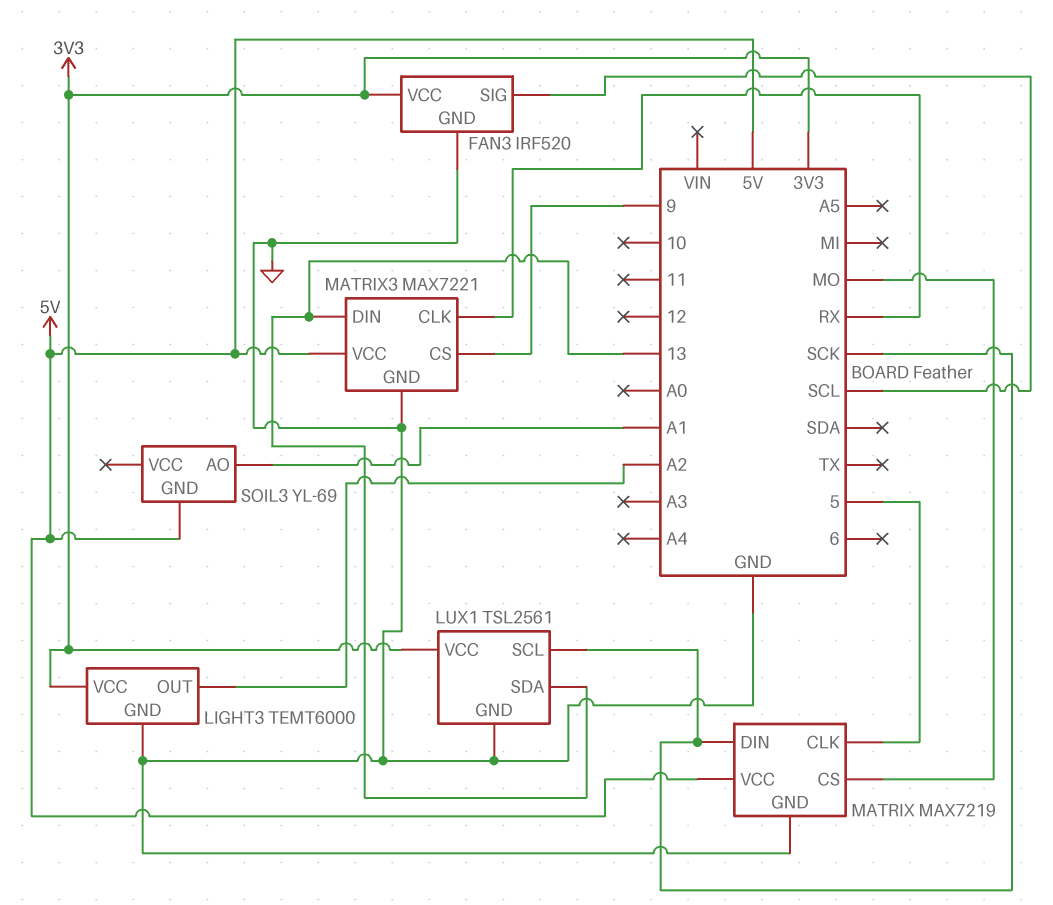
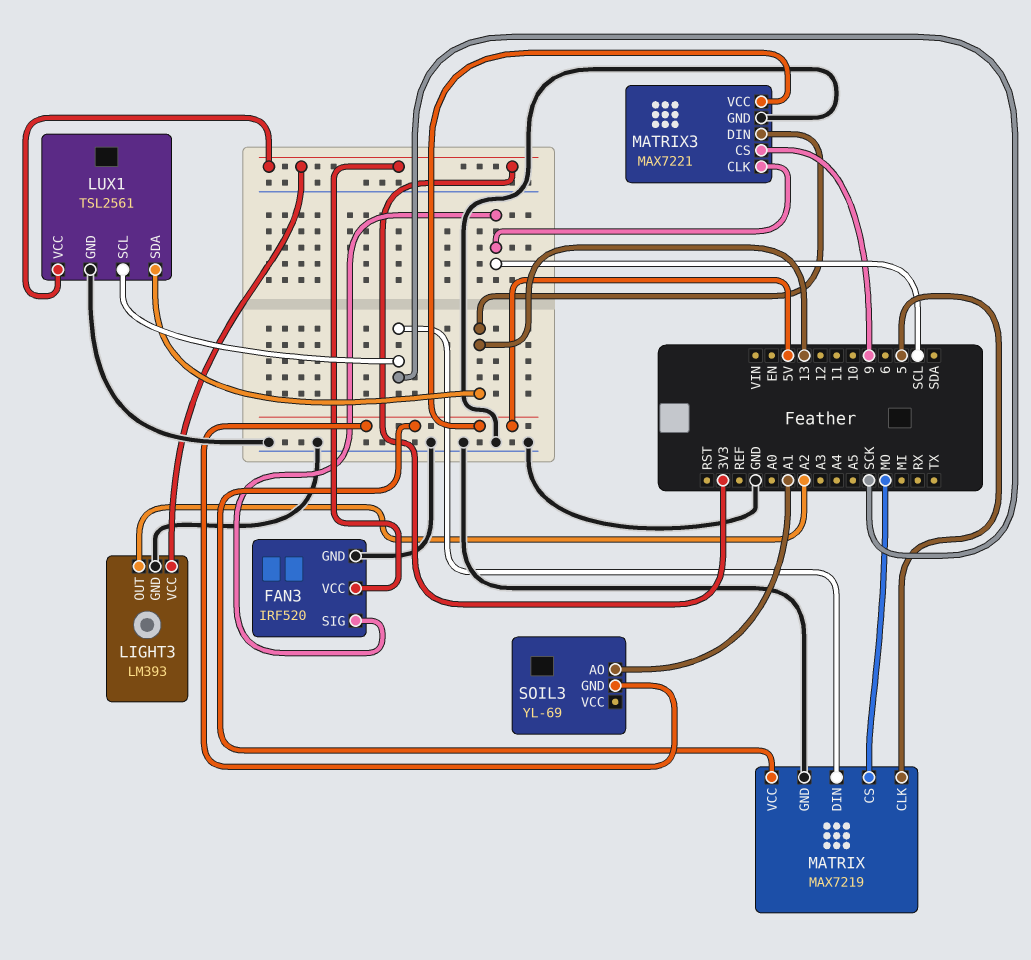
LIGHT3: TEMT6000 -> LM393
MATRIX3 pin CLK: RX -> SCL

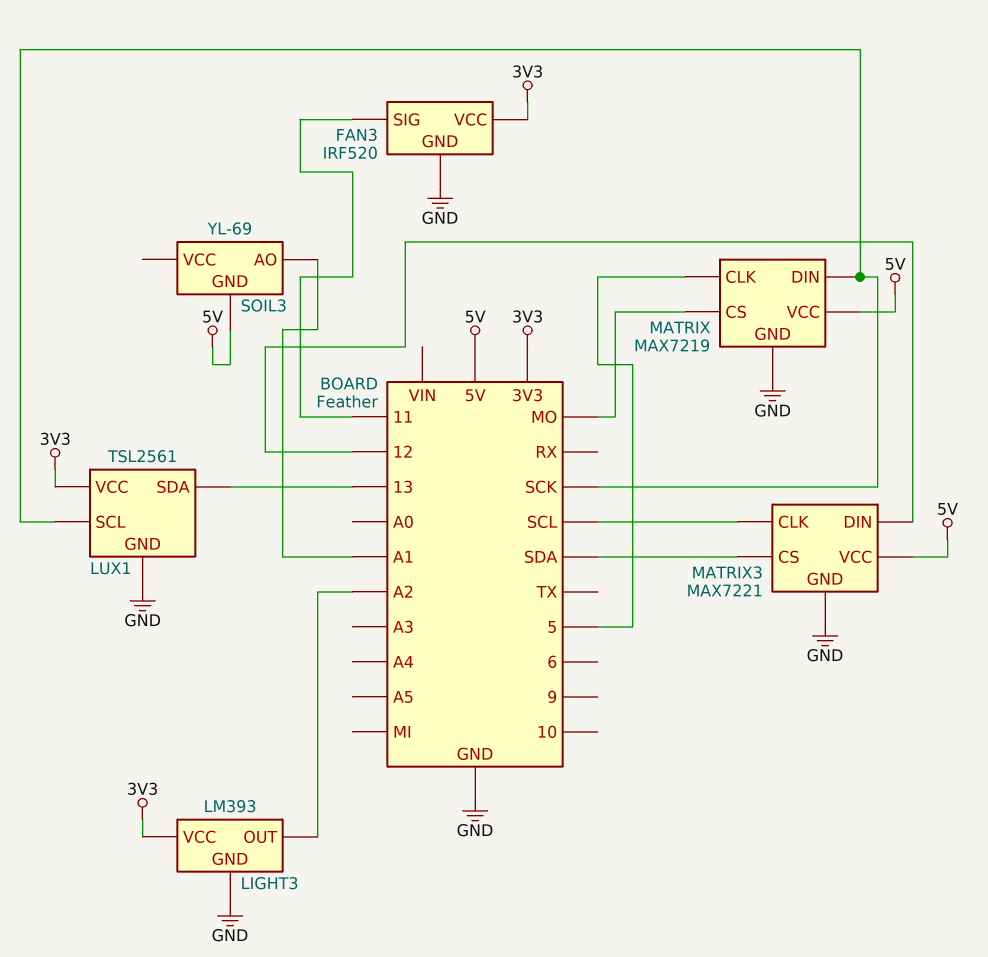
FAN3 pin SIG: SCL -> 11
MATRIX3 pin CS: 9 -> SDA
MATRIX3 pin DIN: 13 -> 12

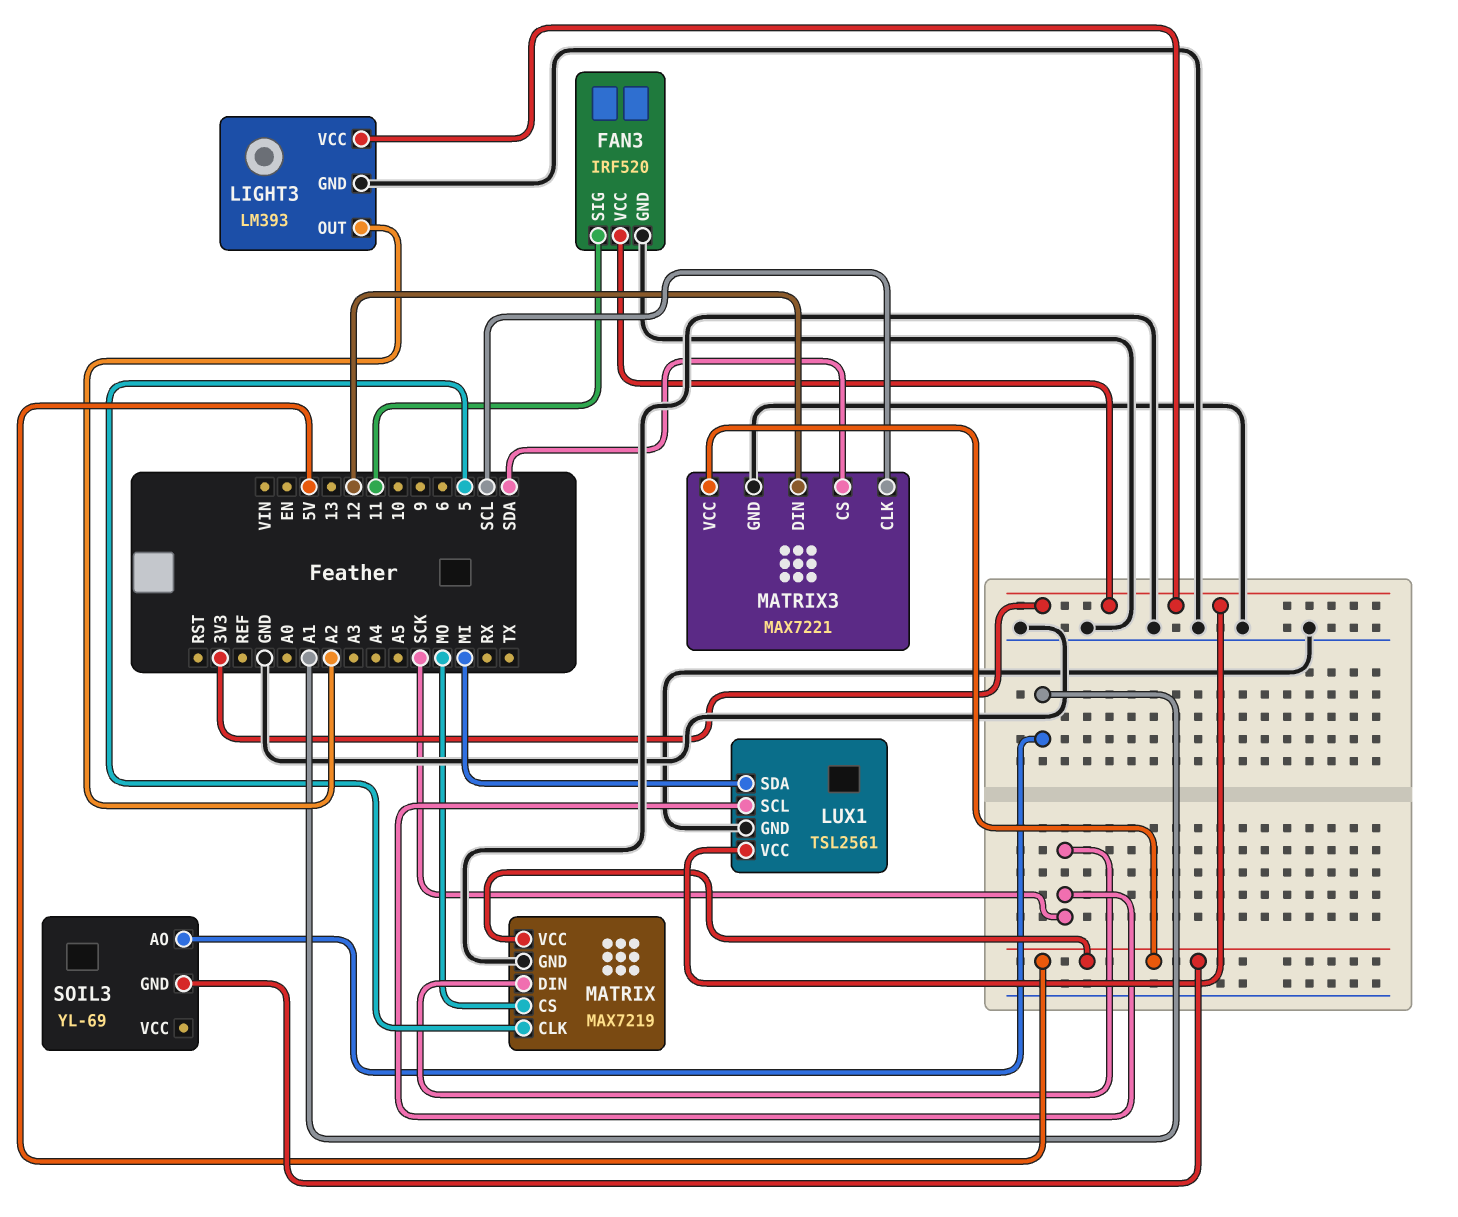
LUX1 pin SDA: 13 -> MI

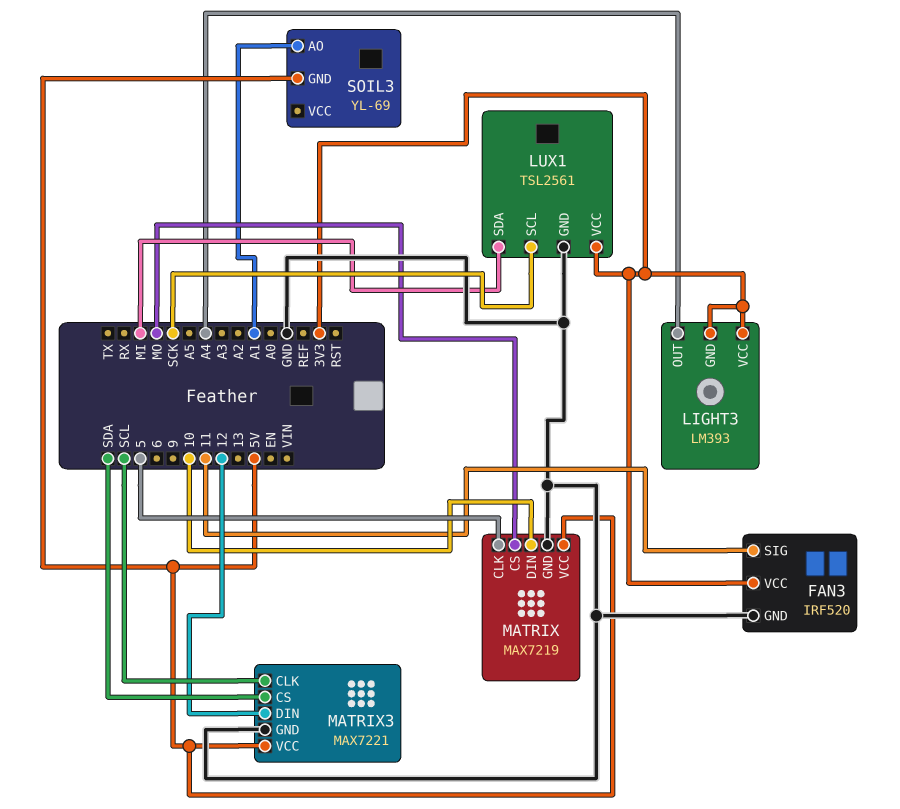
LIGHT3 pin GND: GND -> 3V3
LIGHT3 pin OUT: A2 -> A4
MATRIX pin DIN: SCK -> 10

